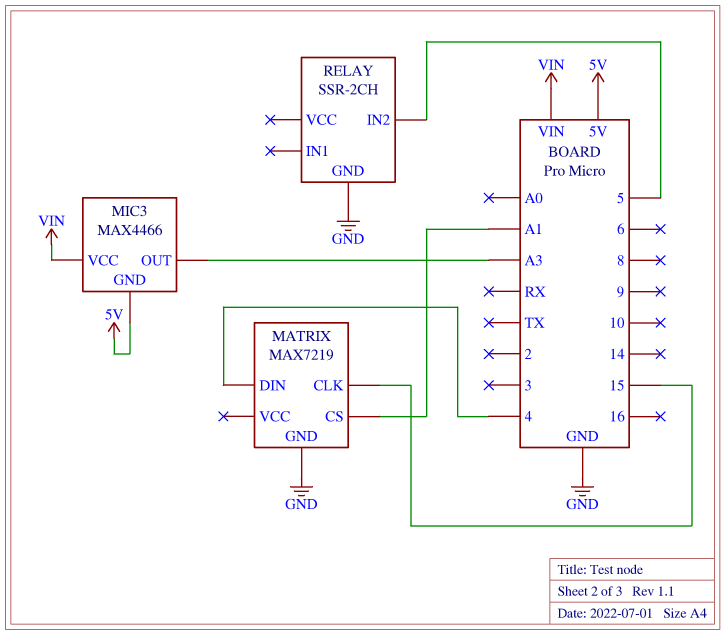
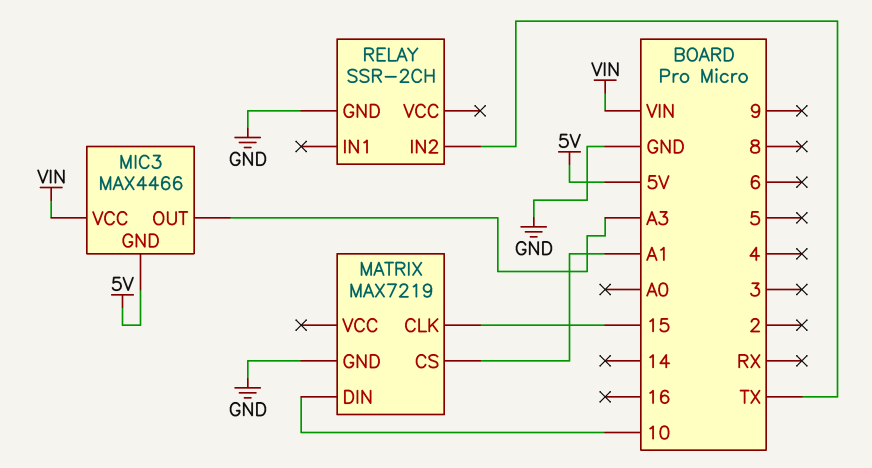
MATRIX pin DIN: 4 -> 10
RELAY pin IN2: 5 -> TX

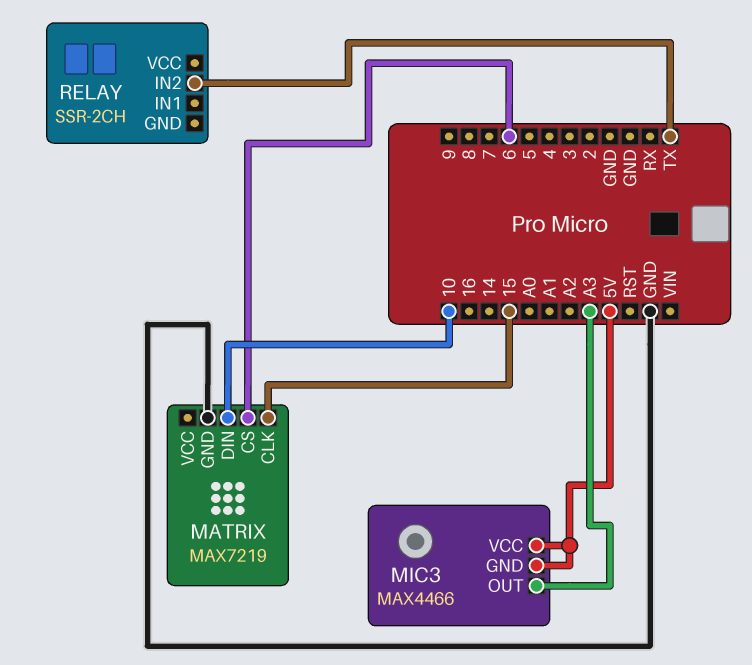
MATRIX pin CS: A1 -> 6
MIC3 pin VCC: VIN -> 5V
RELAY pin GND: GND -> none

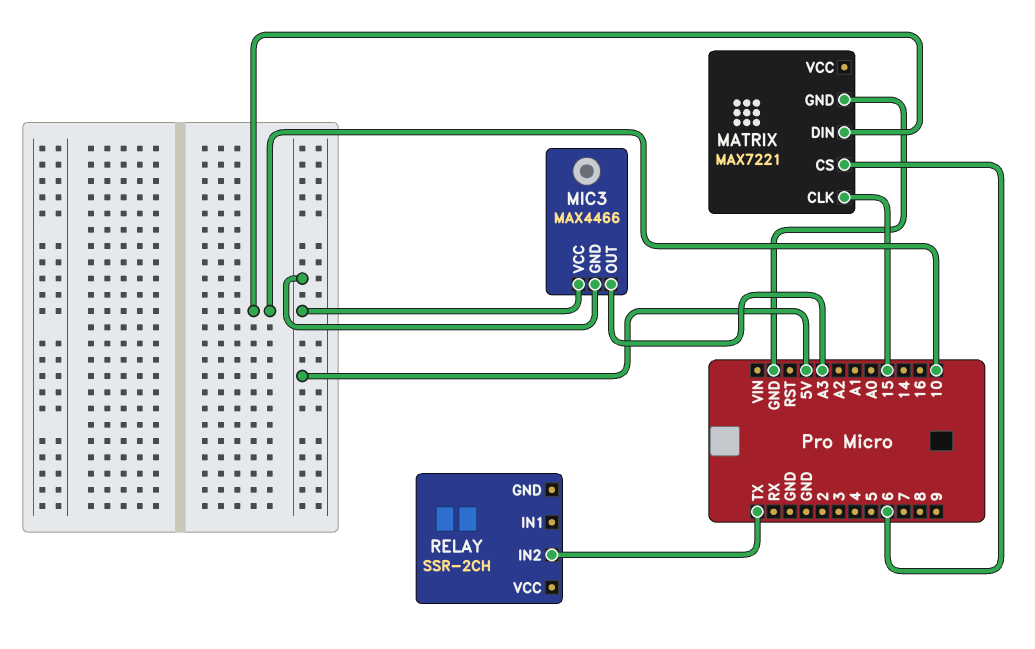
MATRIX: MAX7219 -> MAX7221

